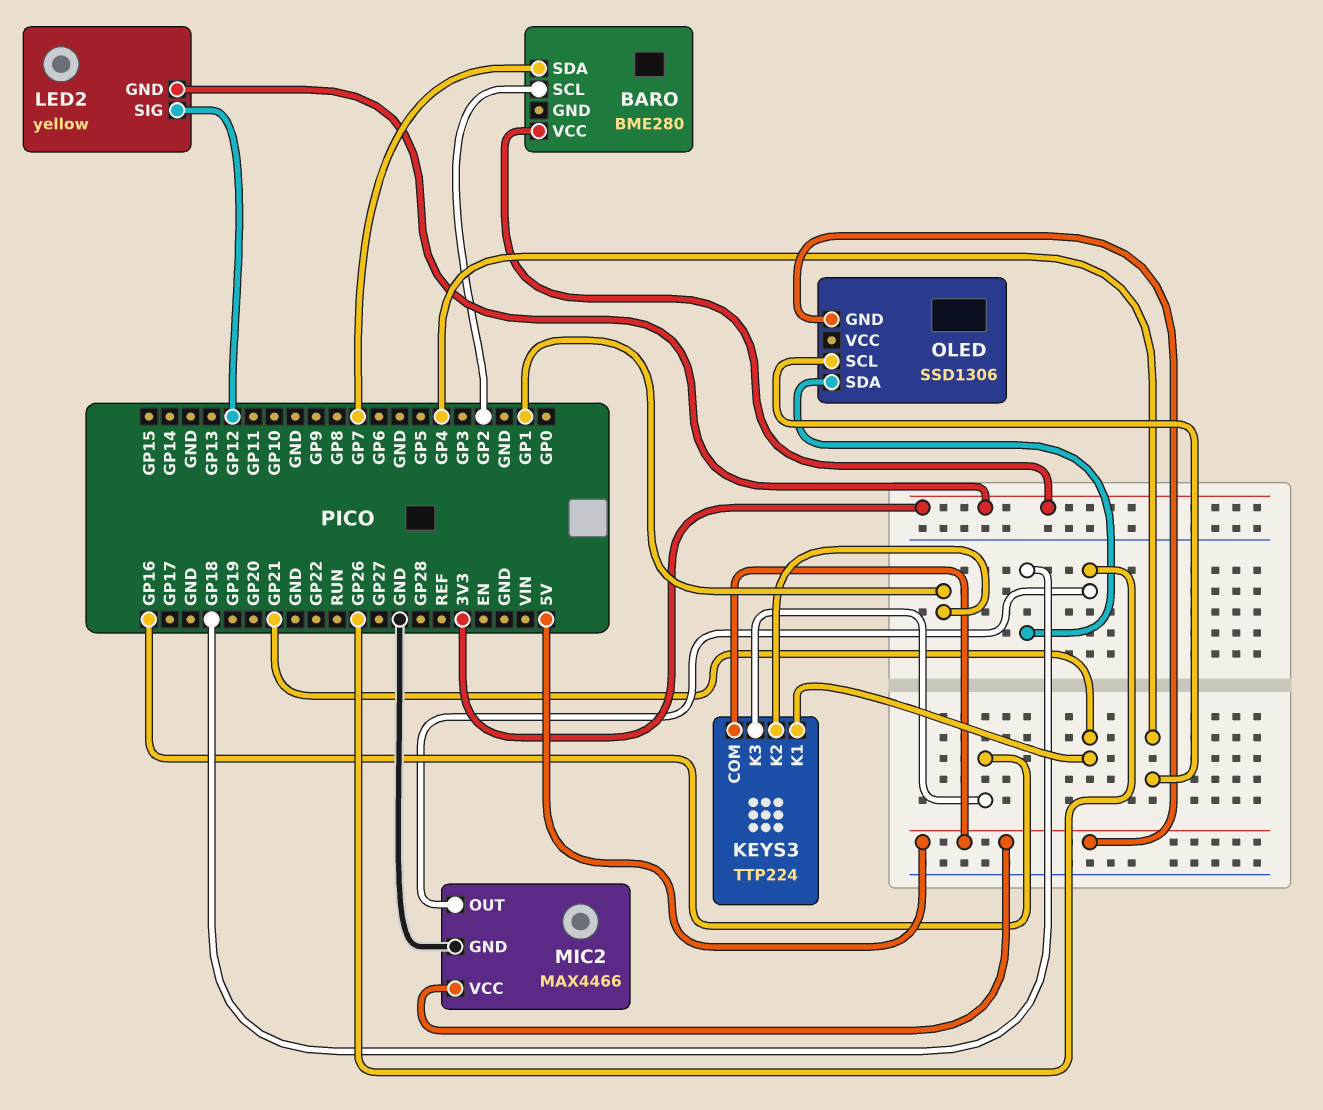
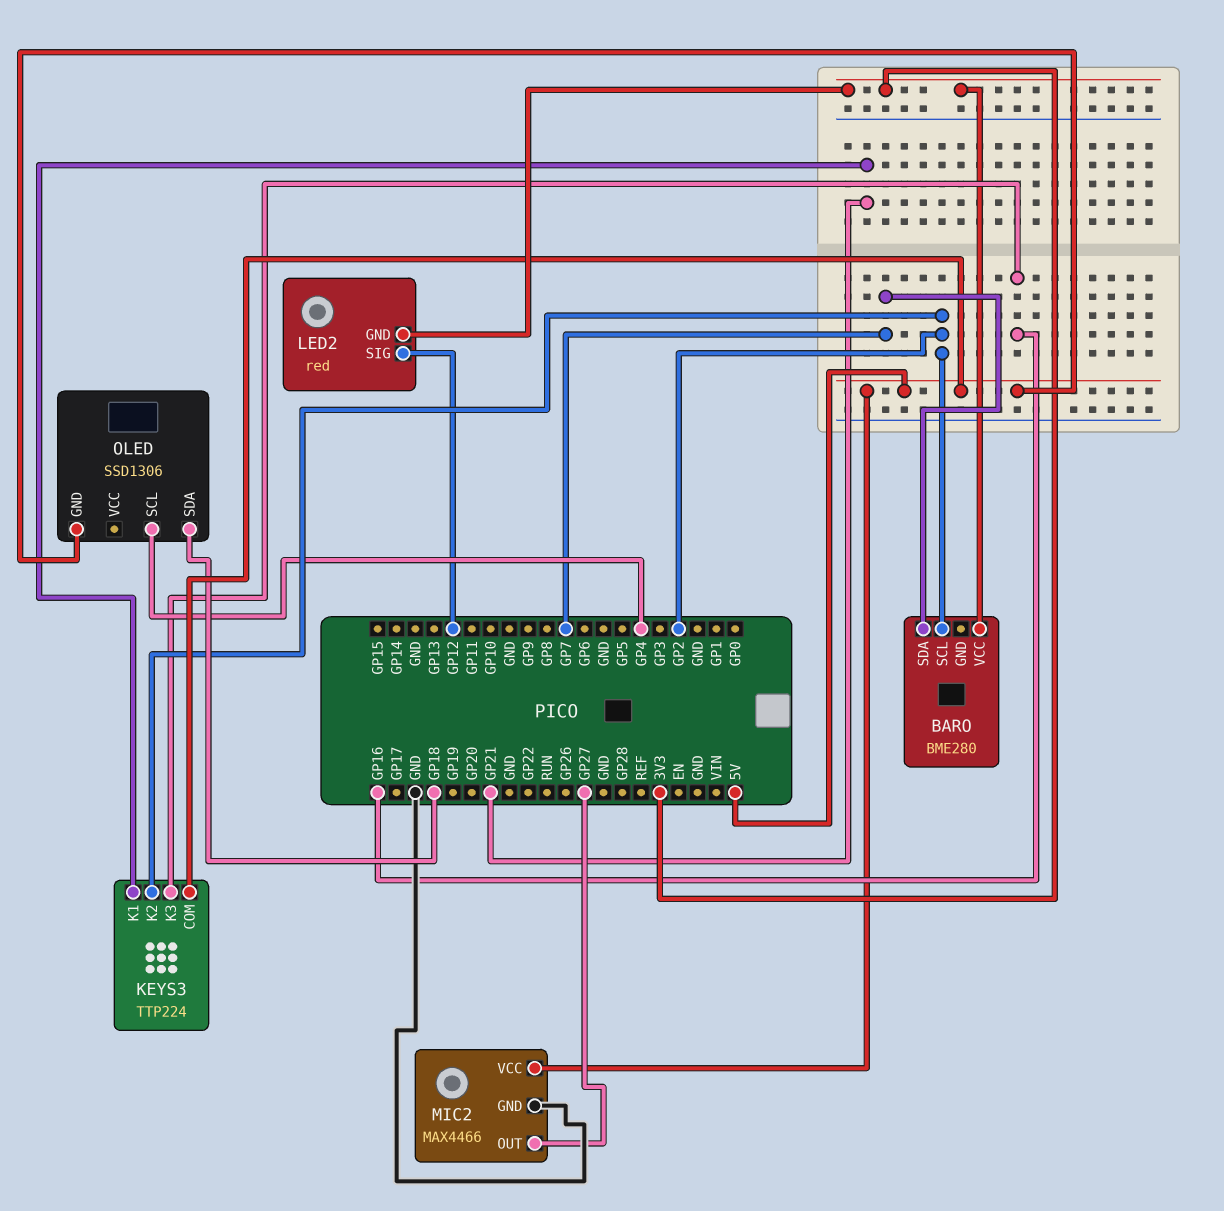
KEYS3 pin K2: GP1 -> GP2
LED2: yellow -> red
MIC2 pin OUT: GP26 -> GP27

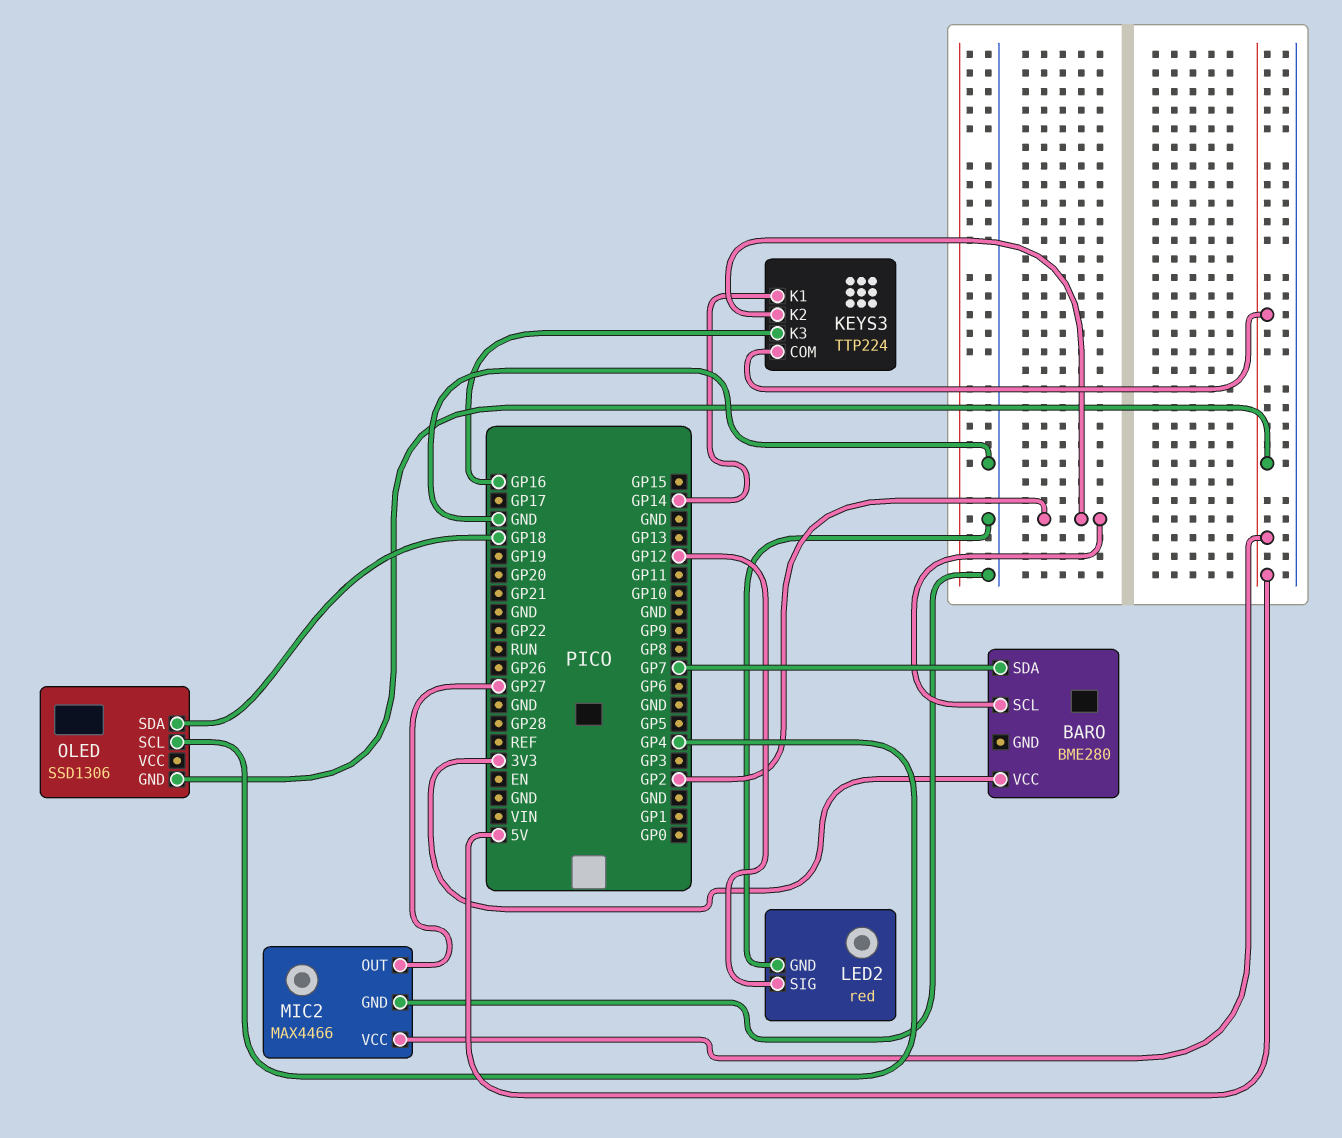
KEYS3 pin K1: GP21 -> GP14
LED2 pin GND: 3V3 -> GND

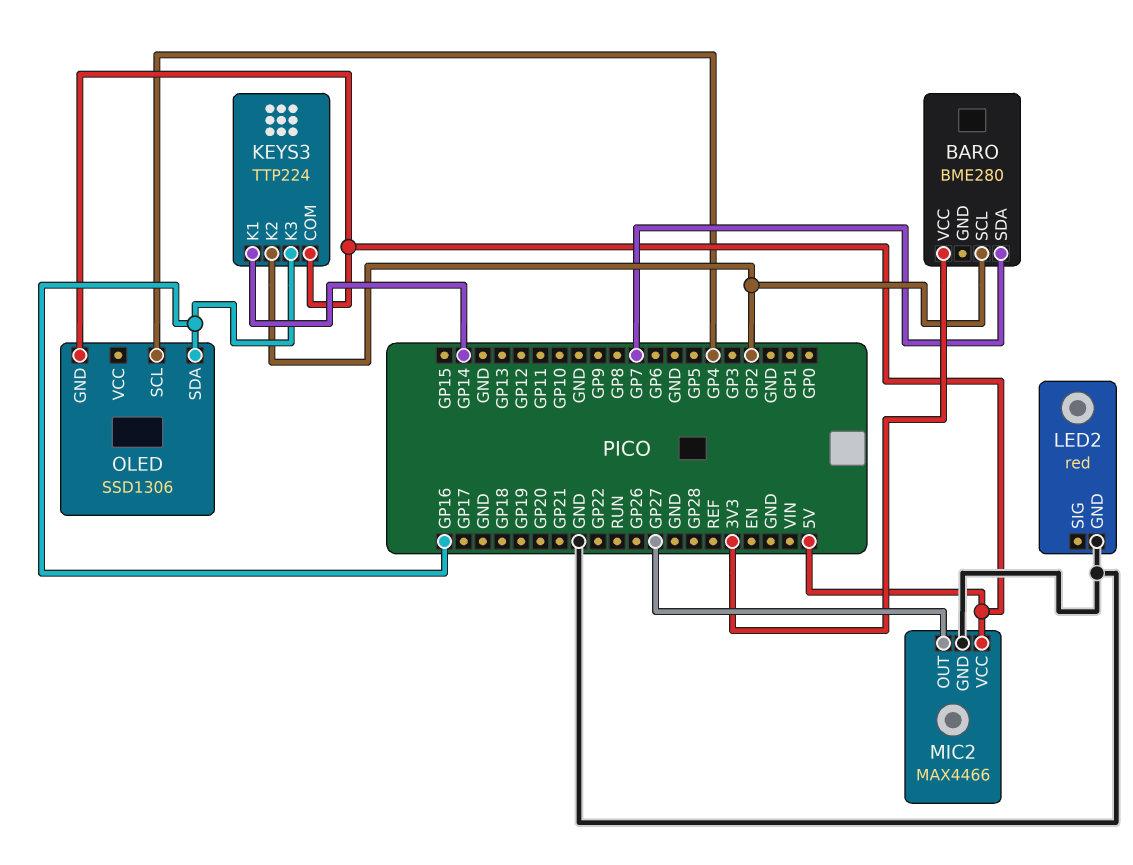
LED2 pin SIG: GP12 -> none
OLED pin SDA: GP18 -> GP16

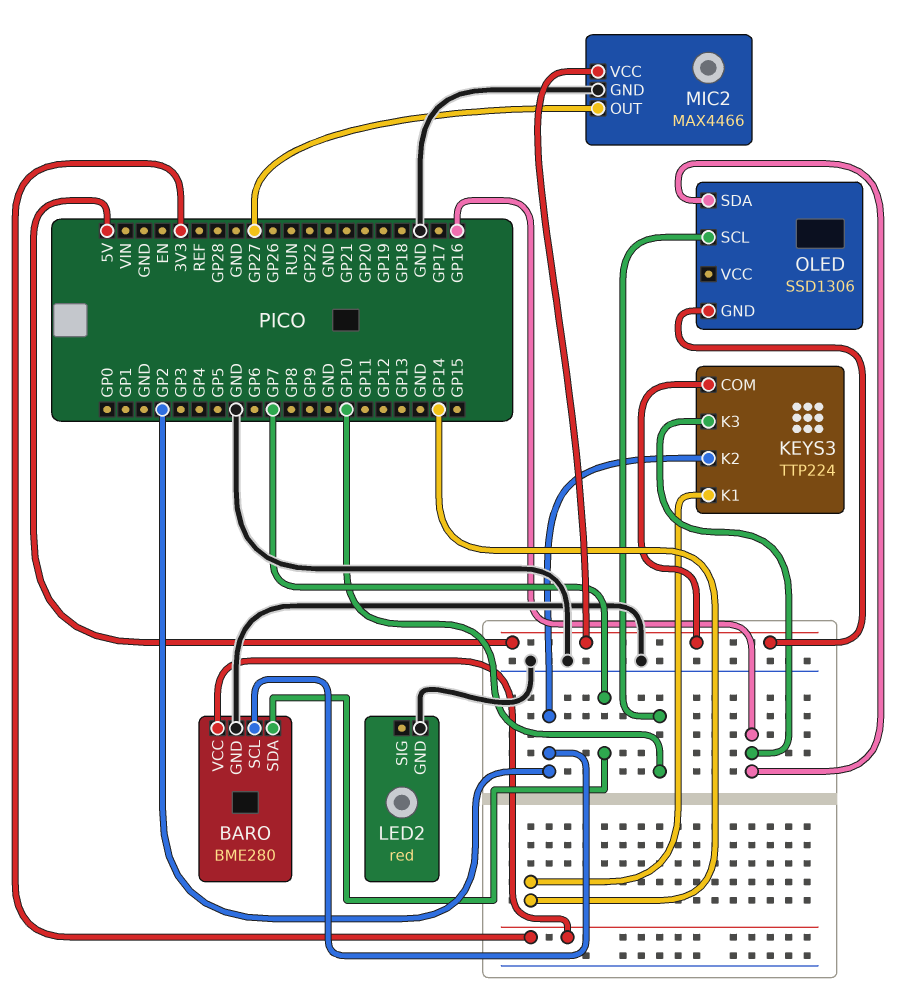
BARO pin GND: none -> GND
OLED pin SCL: GP4 -> GP10

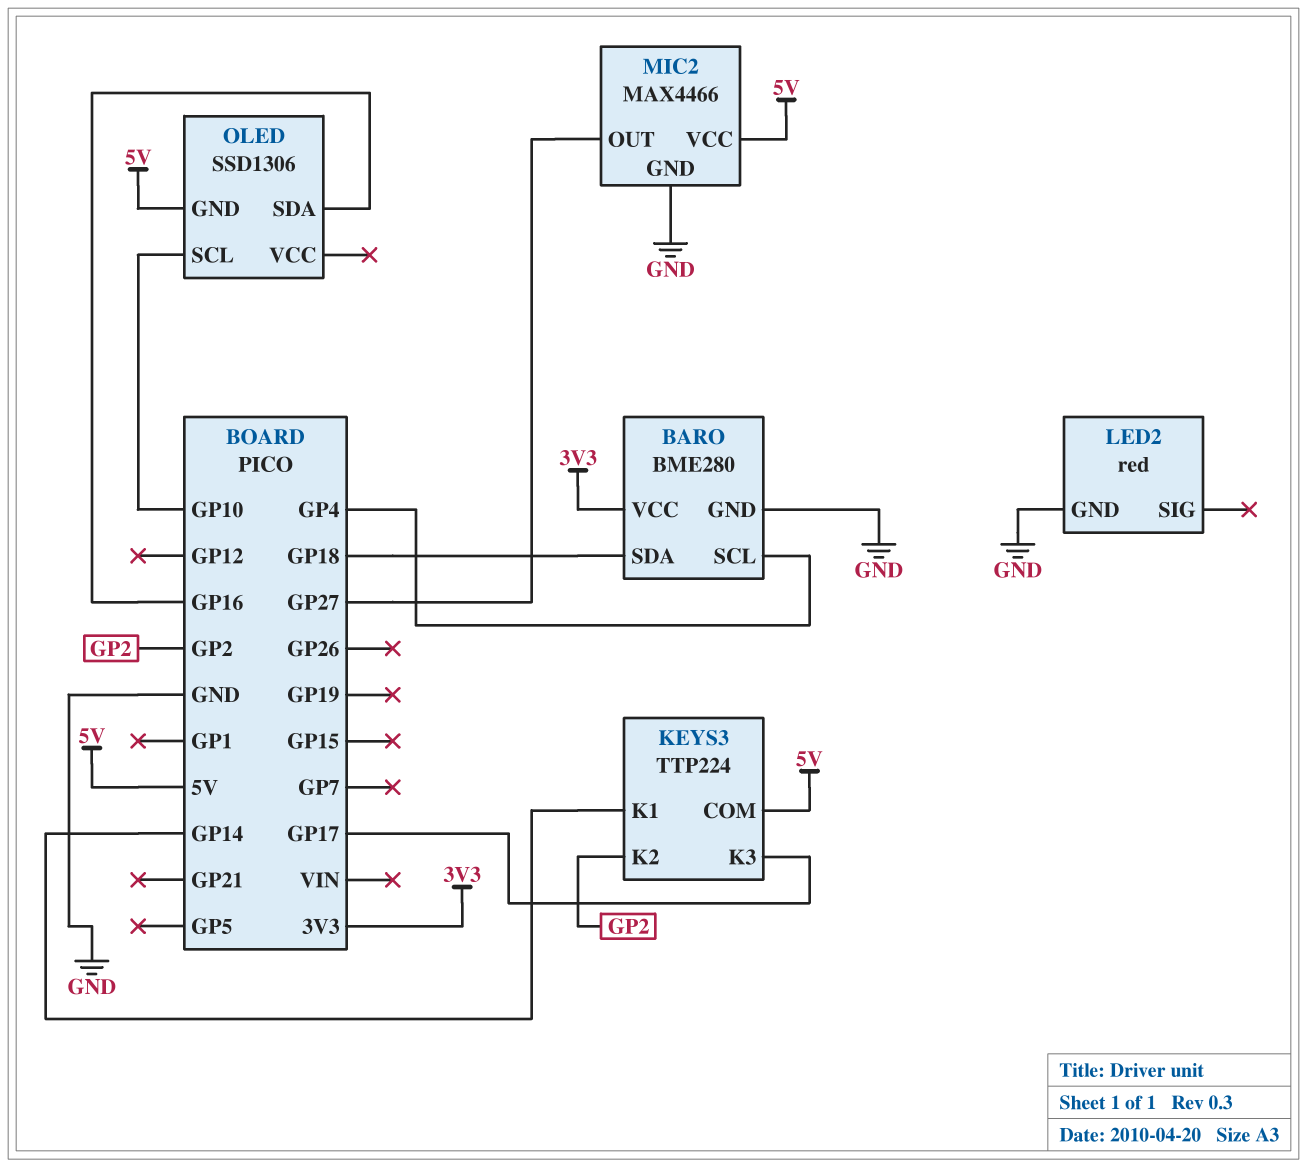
BARO pin SCL: GP2 -> GP4
BARO pin SDA: GP7 -> GP18
KEYS3 pin K3: GP16 -> GP17

